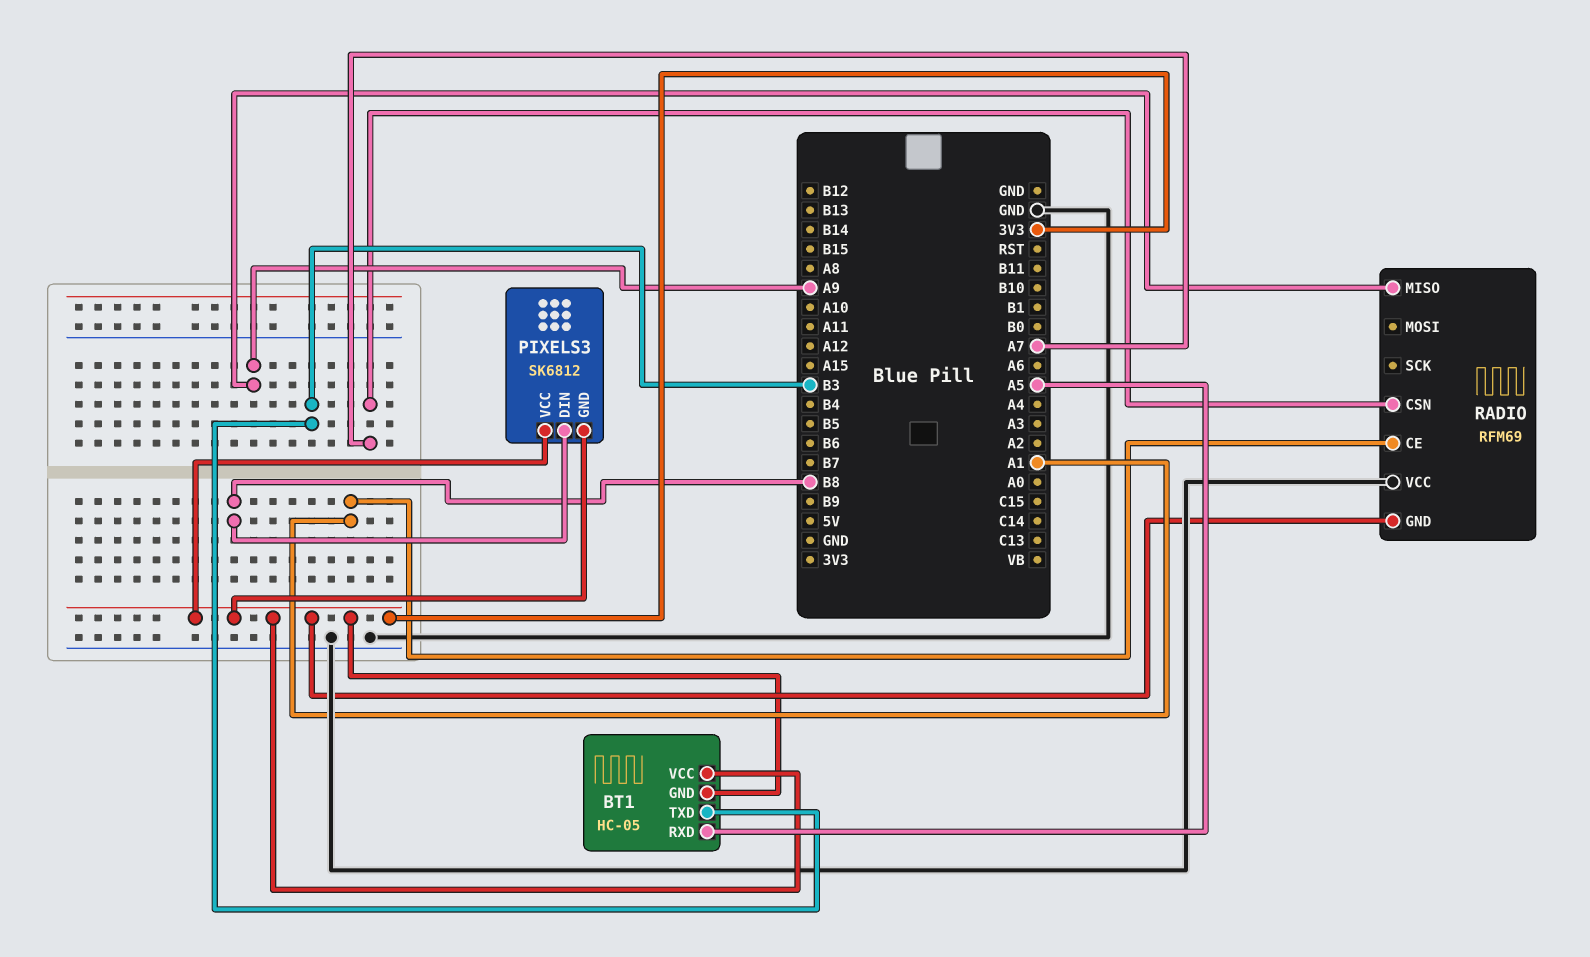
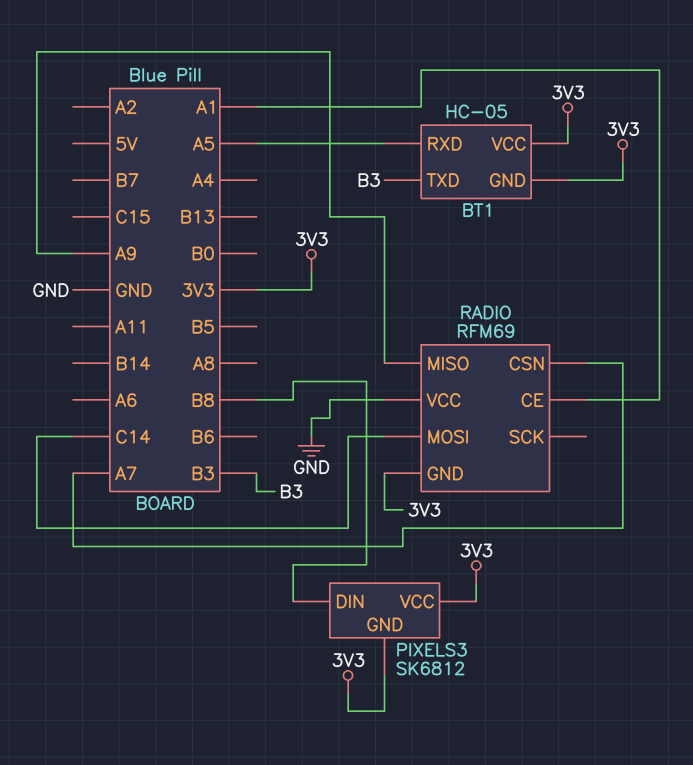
RADIO pin MOSI: none -> C14

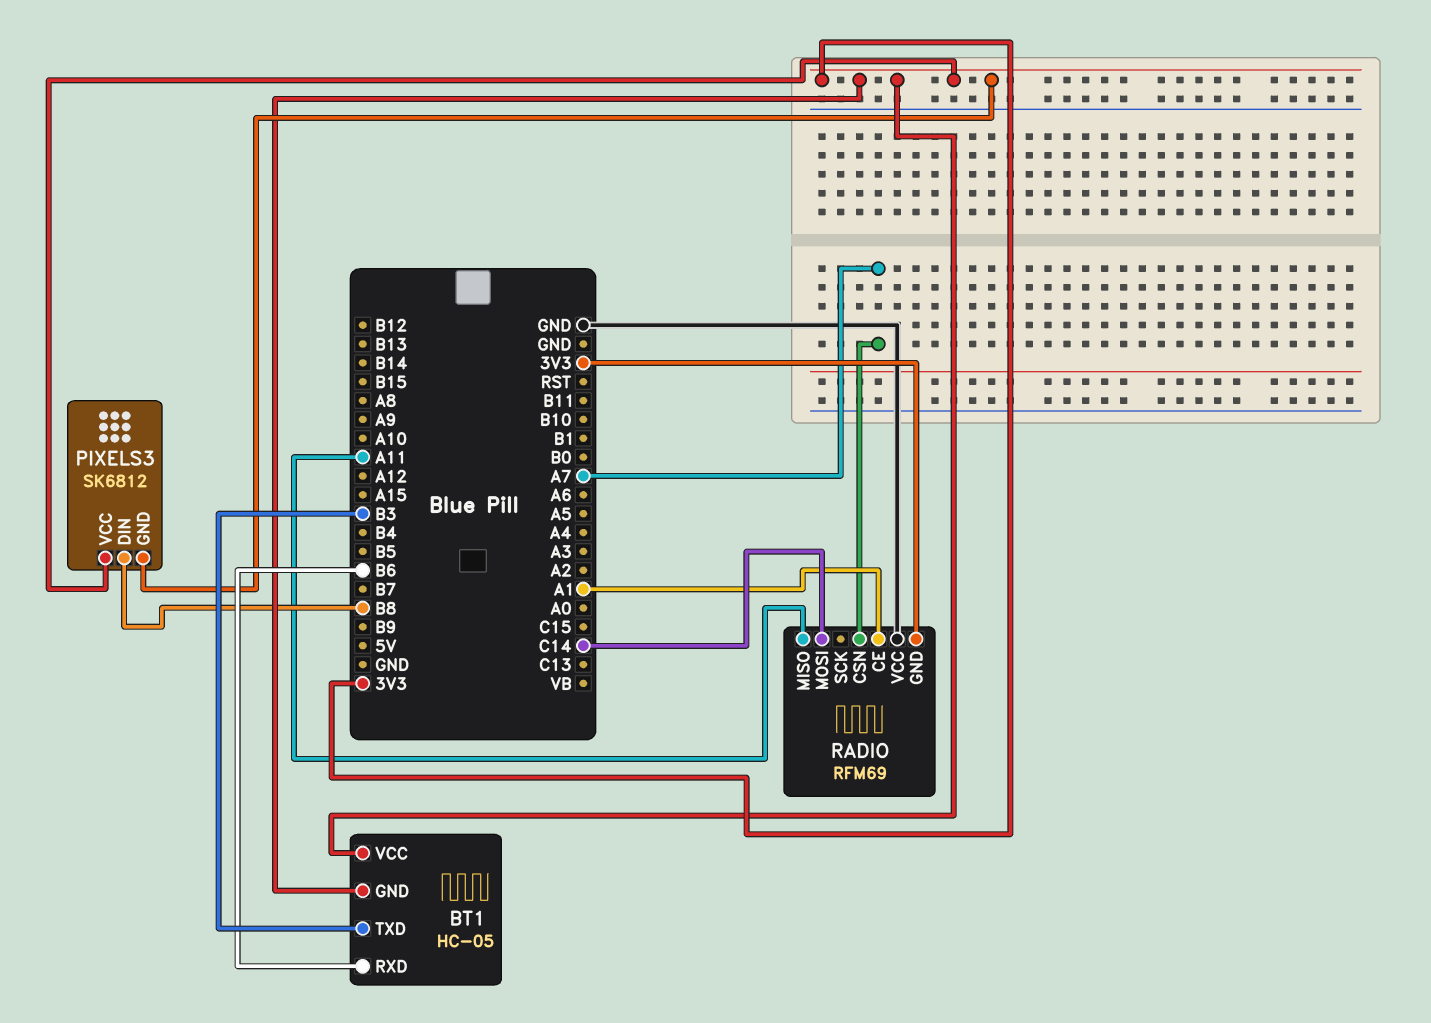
BT1 pin RXD: A5 -> B6
RADIO pin MISO: A9 -> A11

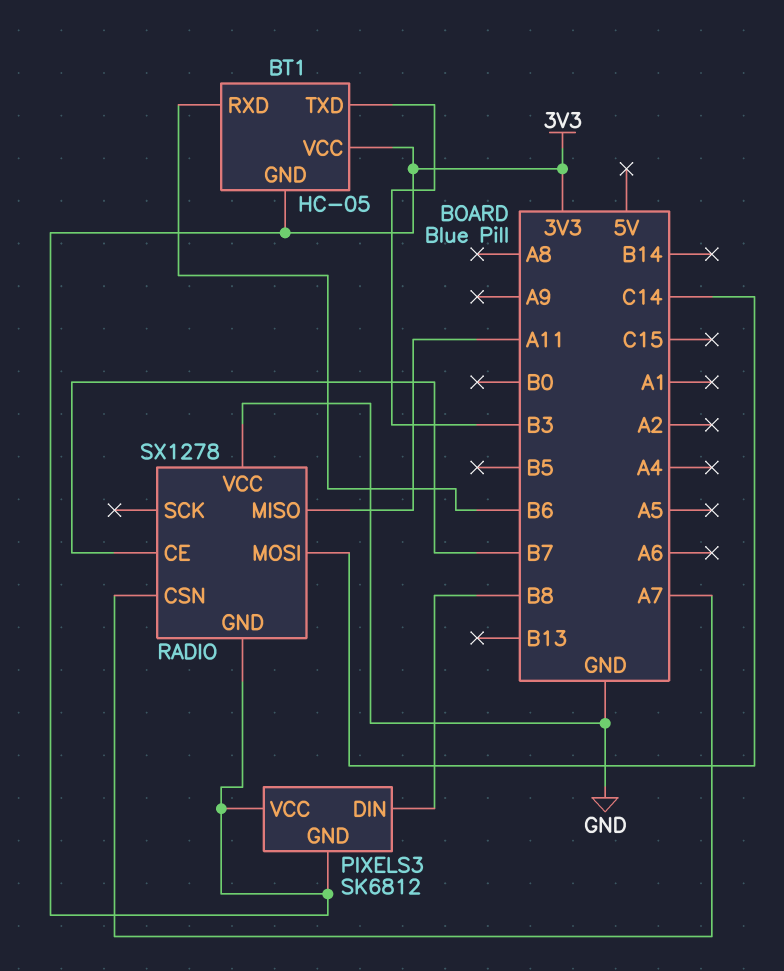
RADIO: RFM69 -> SX1278
RADIO pin CE: A1 -> B7

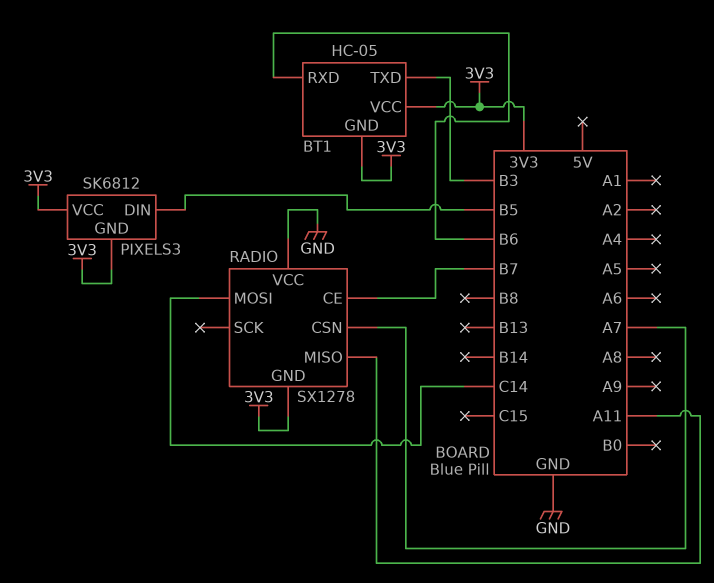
PIXELS3 pin DIN: B8 -> B5

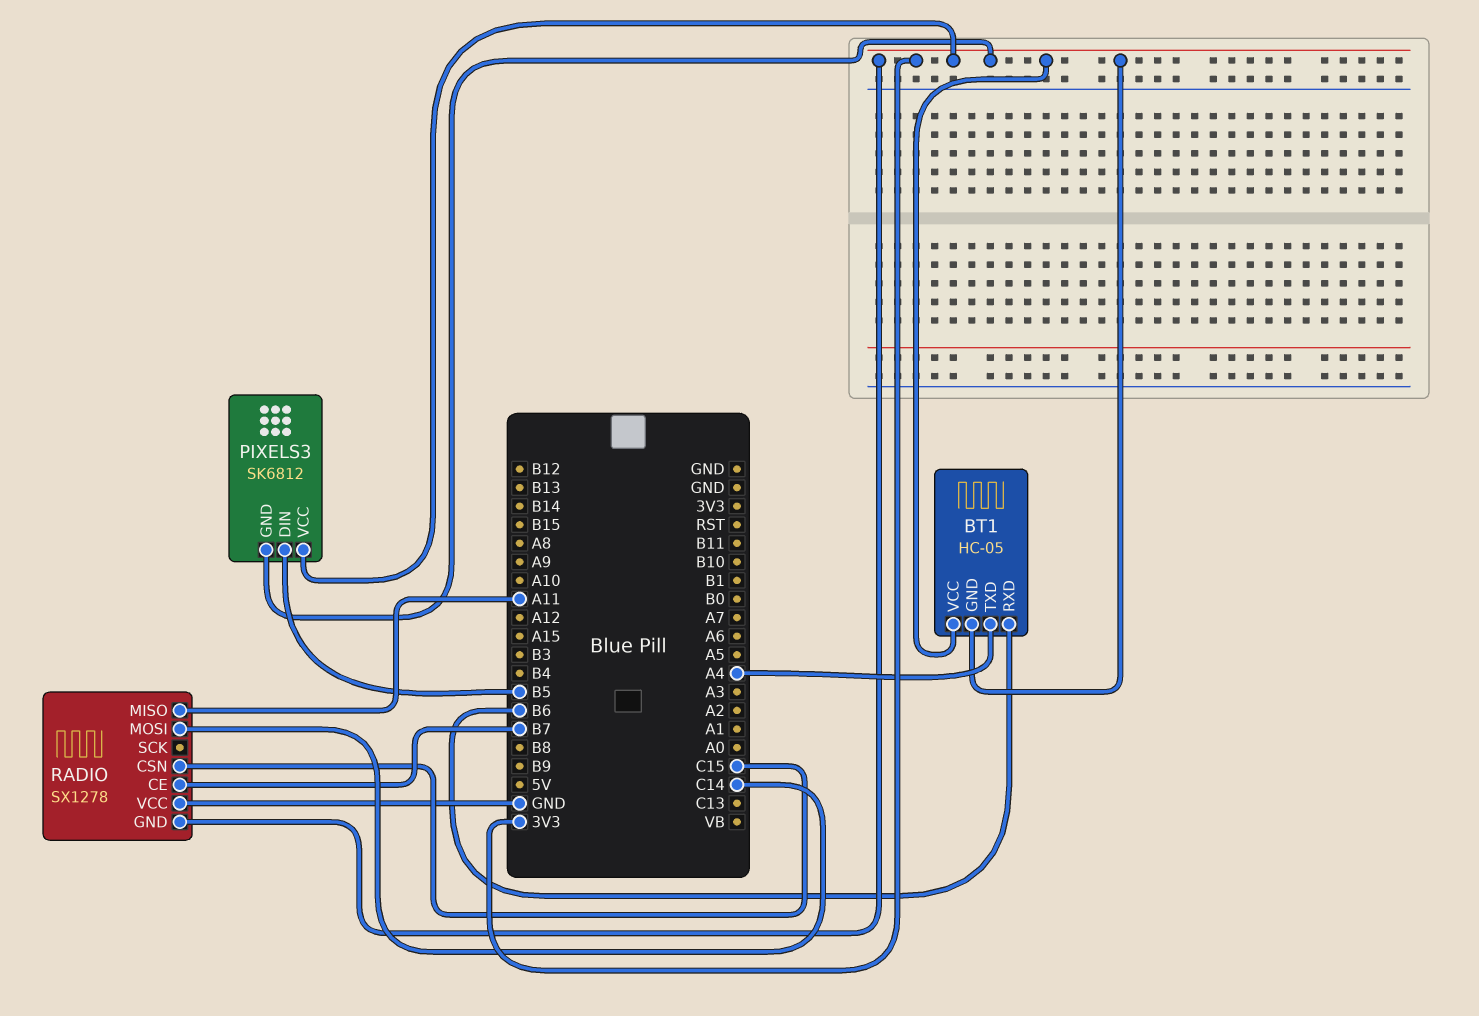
BT1 pin TXD: B3 -> A4
RADIO pin CSN: A7 -> C15

